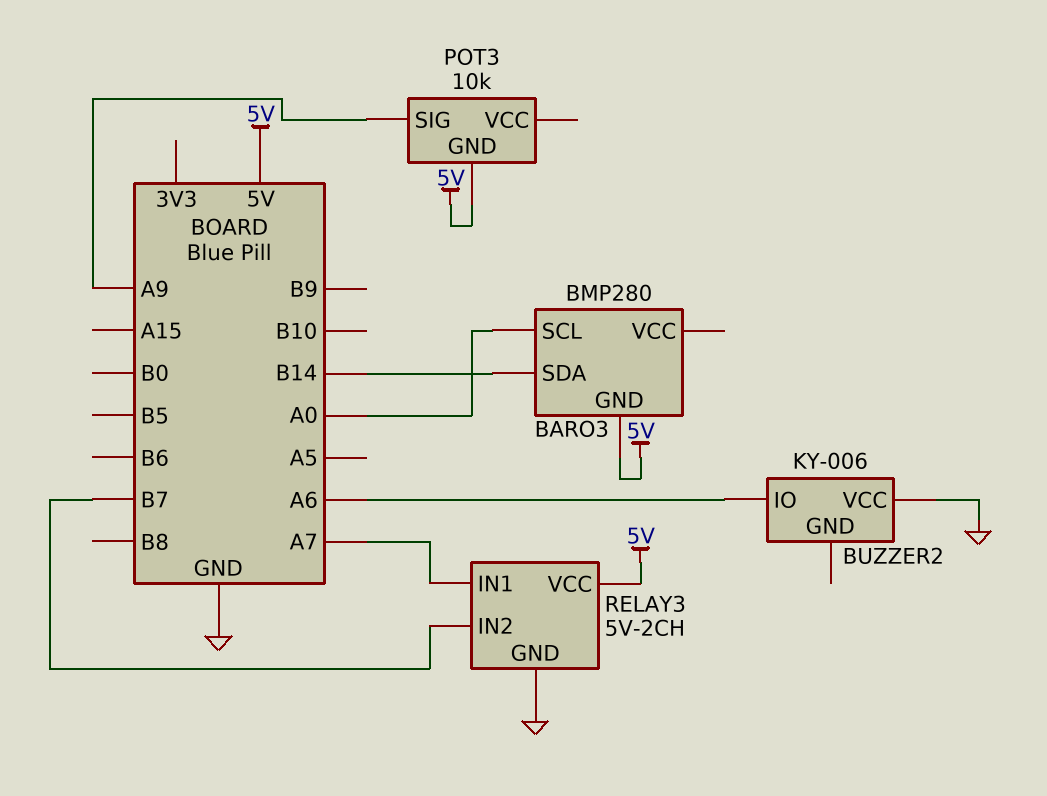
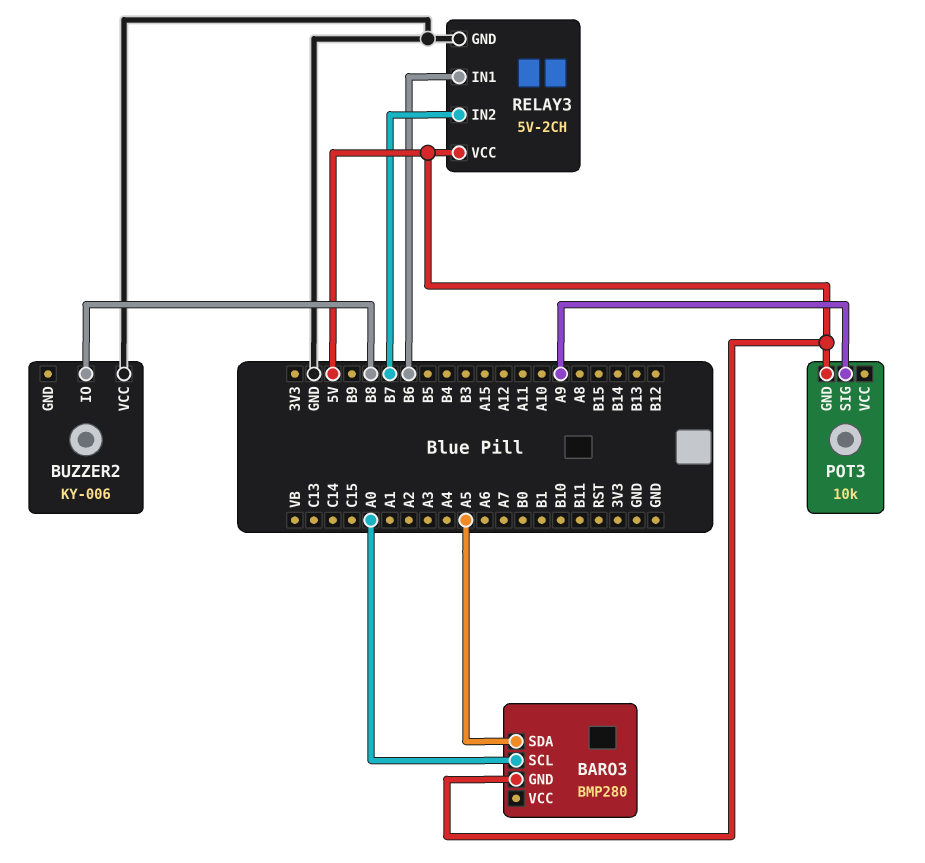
BARO3 pin SDA: B14 -> A5
BUZZER2 pin IO: A6 -> B8
RELAY3 pin IN1: A7 -> B6

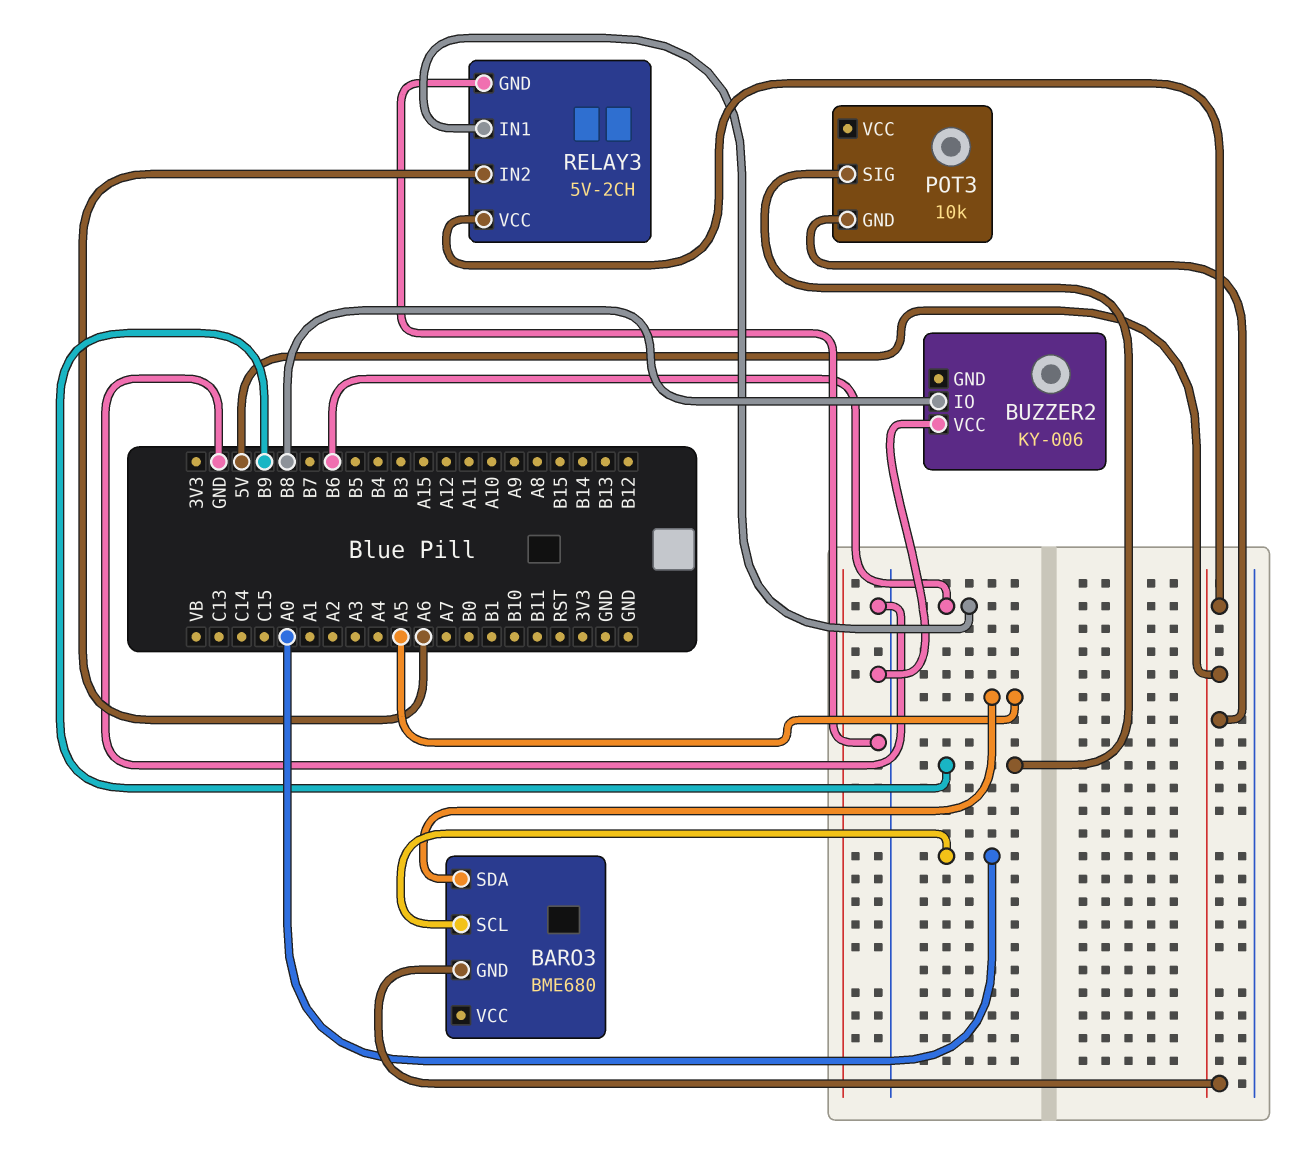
BARO3: BMP280 -> BME680
POT3 pin SIG: A9 -> B9
RELAY3 pin IN2: B7 -> A6

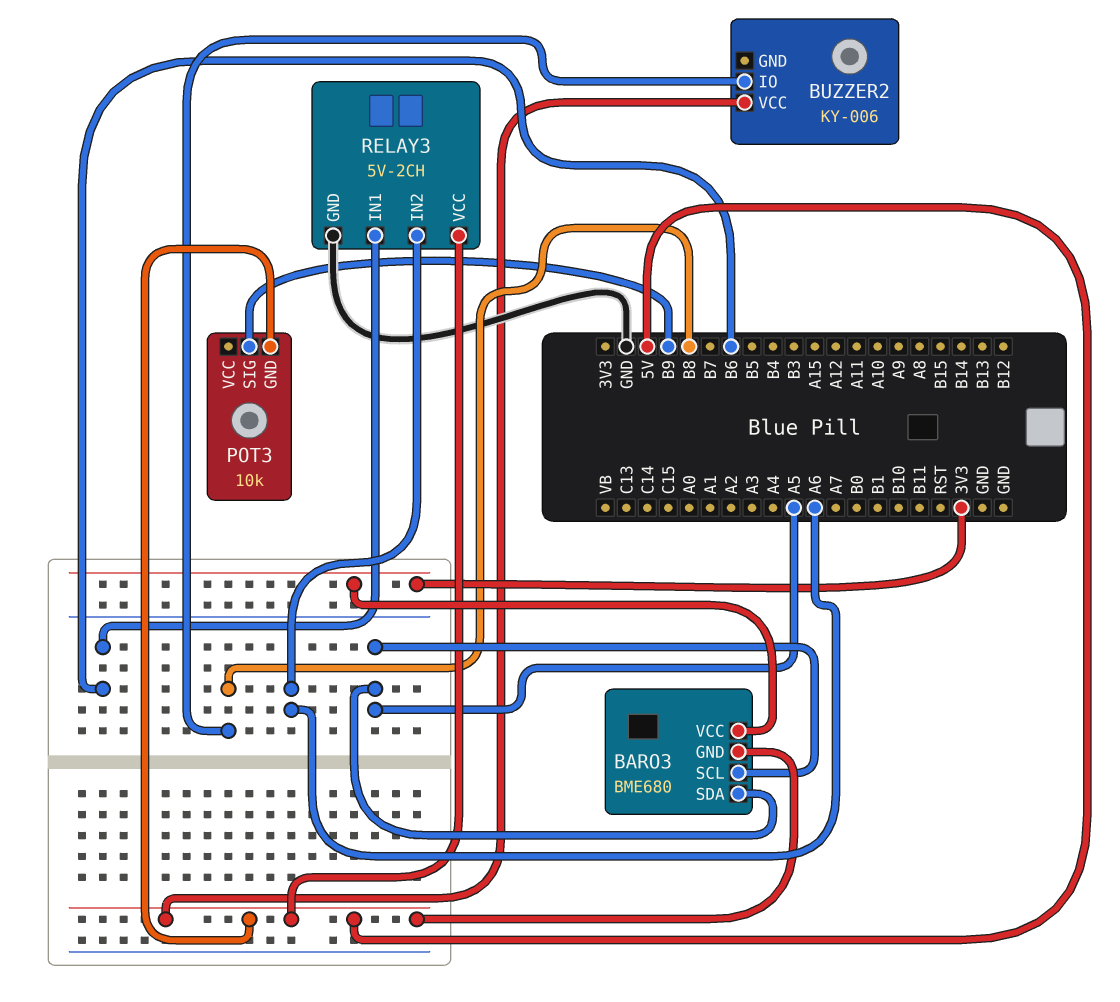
BARO3 pin SCL: A0 -> A5
BARO3 pin VCC: none -> 3V3
BUZZER2 pin VCC: GND -> 5V

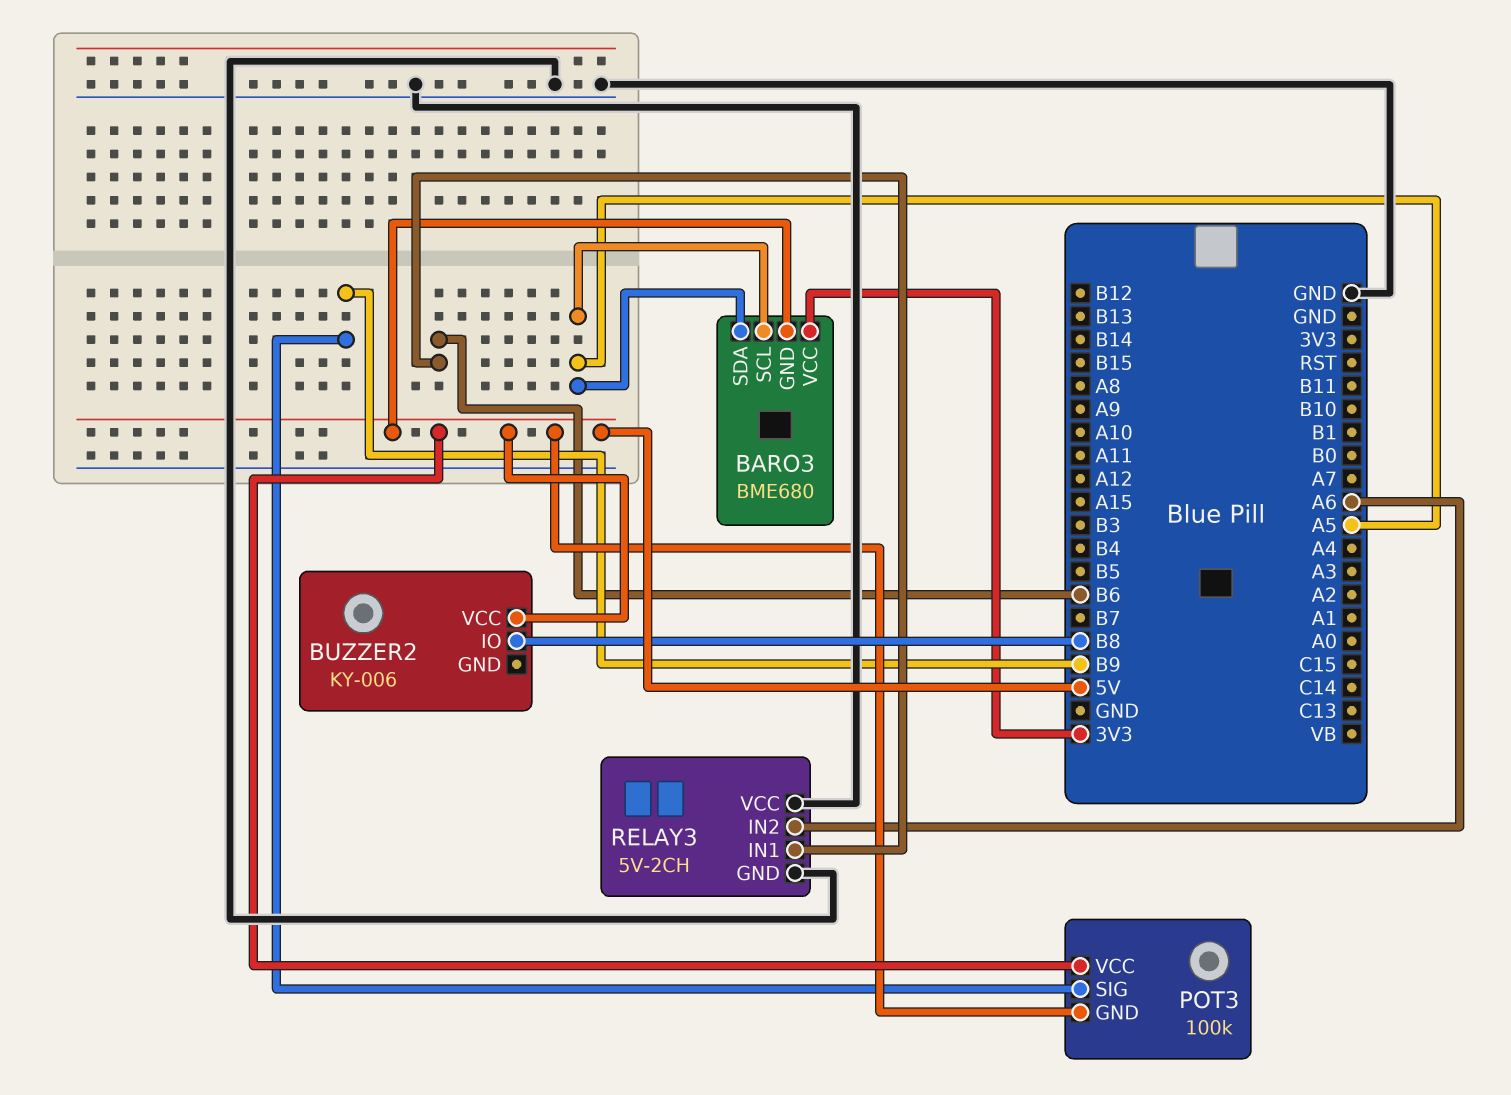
POT3: 10k -> 100k
POT3 pin VCC: none -> 5V
RELAY3 pin VCC: 5V -> GND

